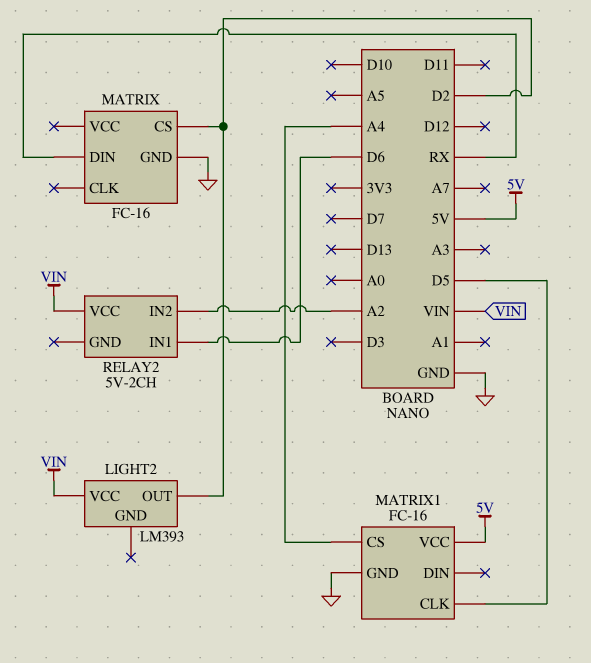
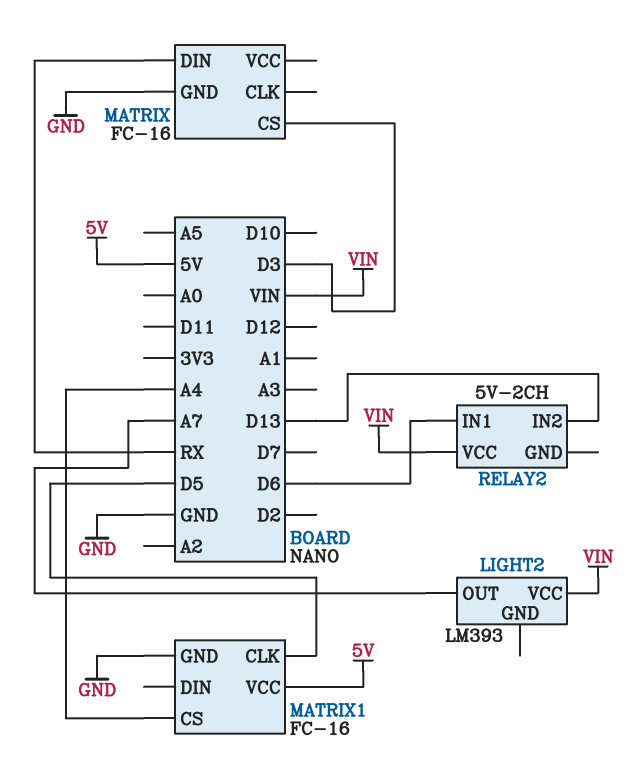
LIGHT2 pin OUT: D2 -> A7
MATRIX pin CS: D2 -> D3
RELAY2 pin IN2: A2 -> D13

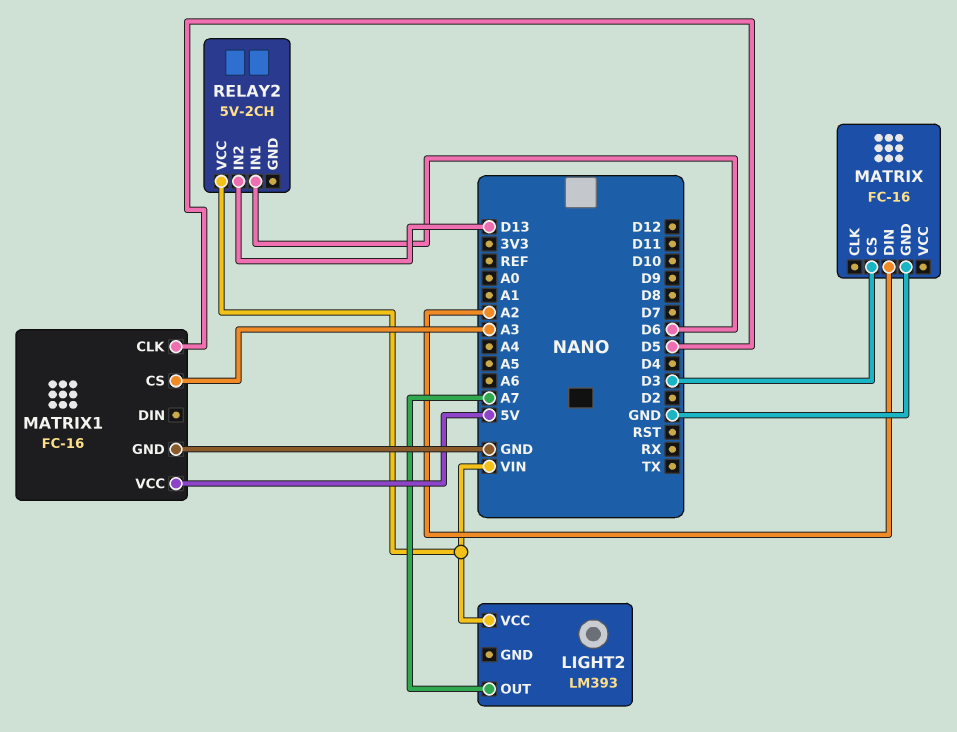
MATRIX pin DIN: RX -> A2
MATRIX1 pin CS: A4 -> A3

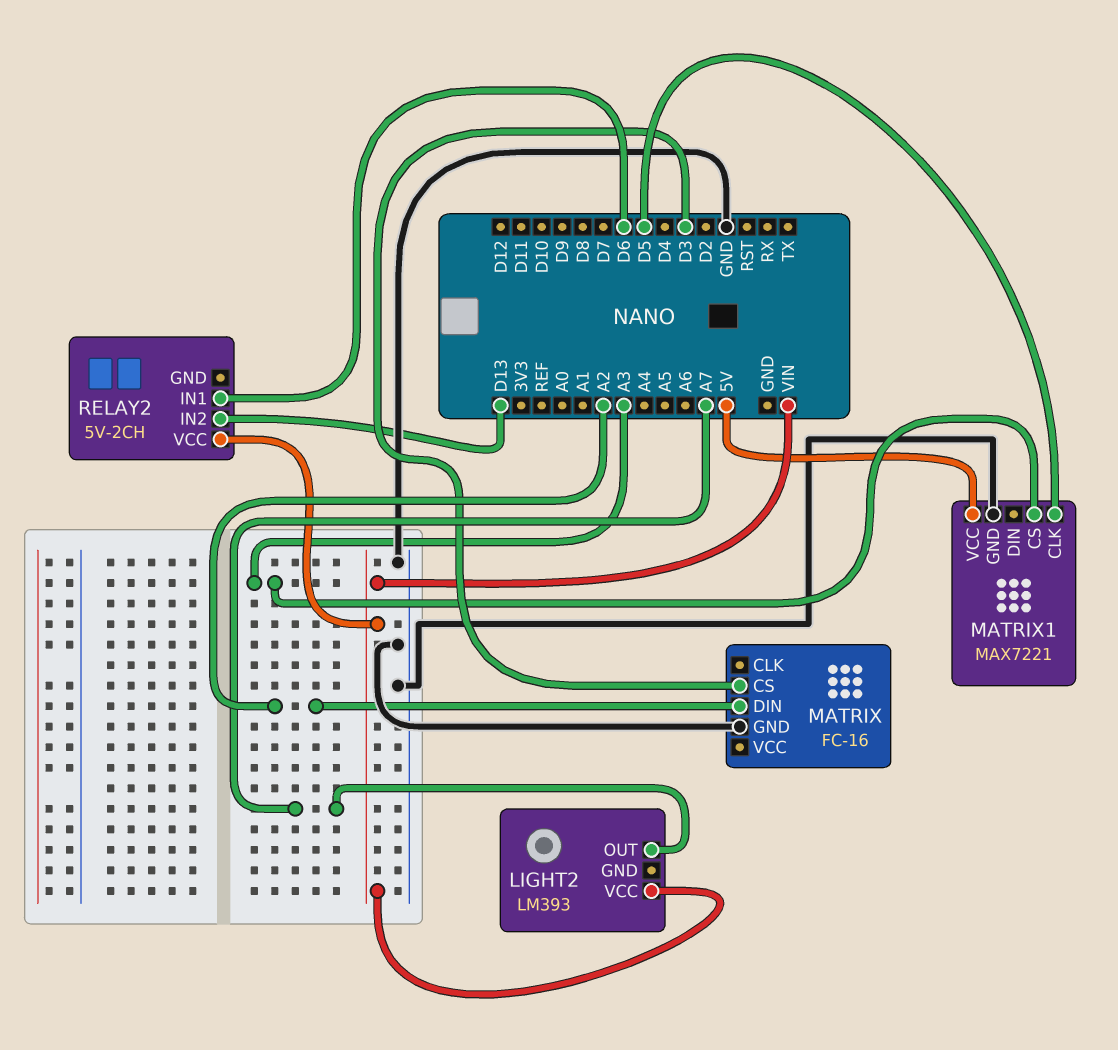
MATRIX1: FC-16 -> MAX7221

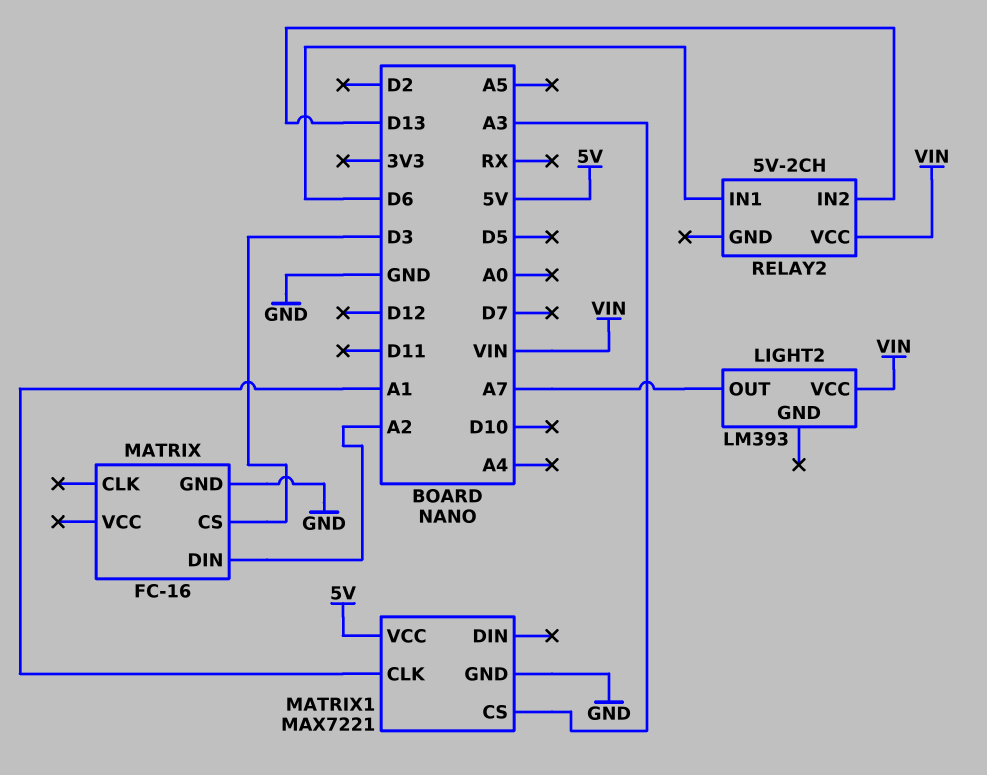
MATRIX1 pin CLK: D5 -> A1

